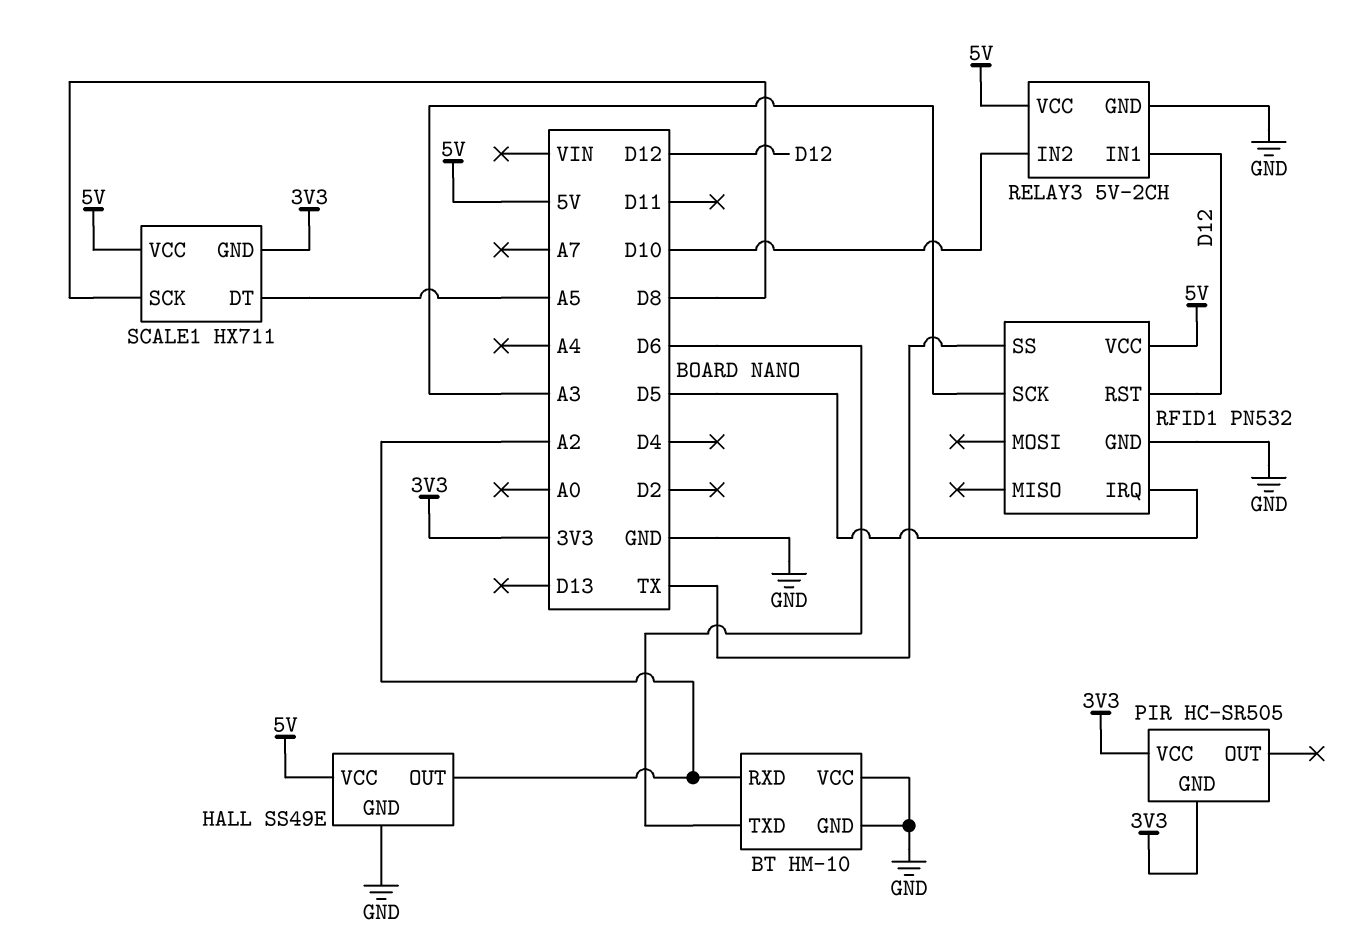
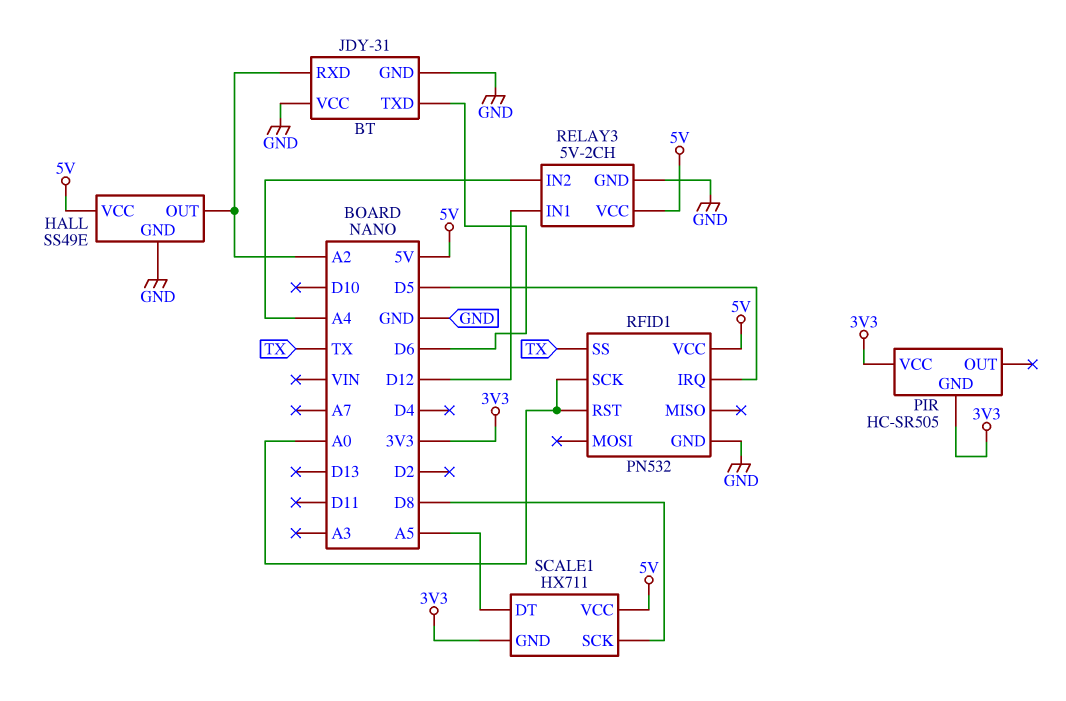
BT: HM-10 -> JDY-31
RELAY3 pin IN2: D10 -> A4
RFID1 pin RST: D12 -> A0
RFID1 pin SCK: A3 -> A0

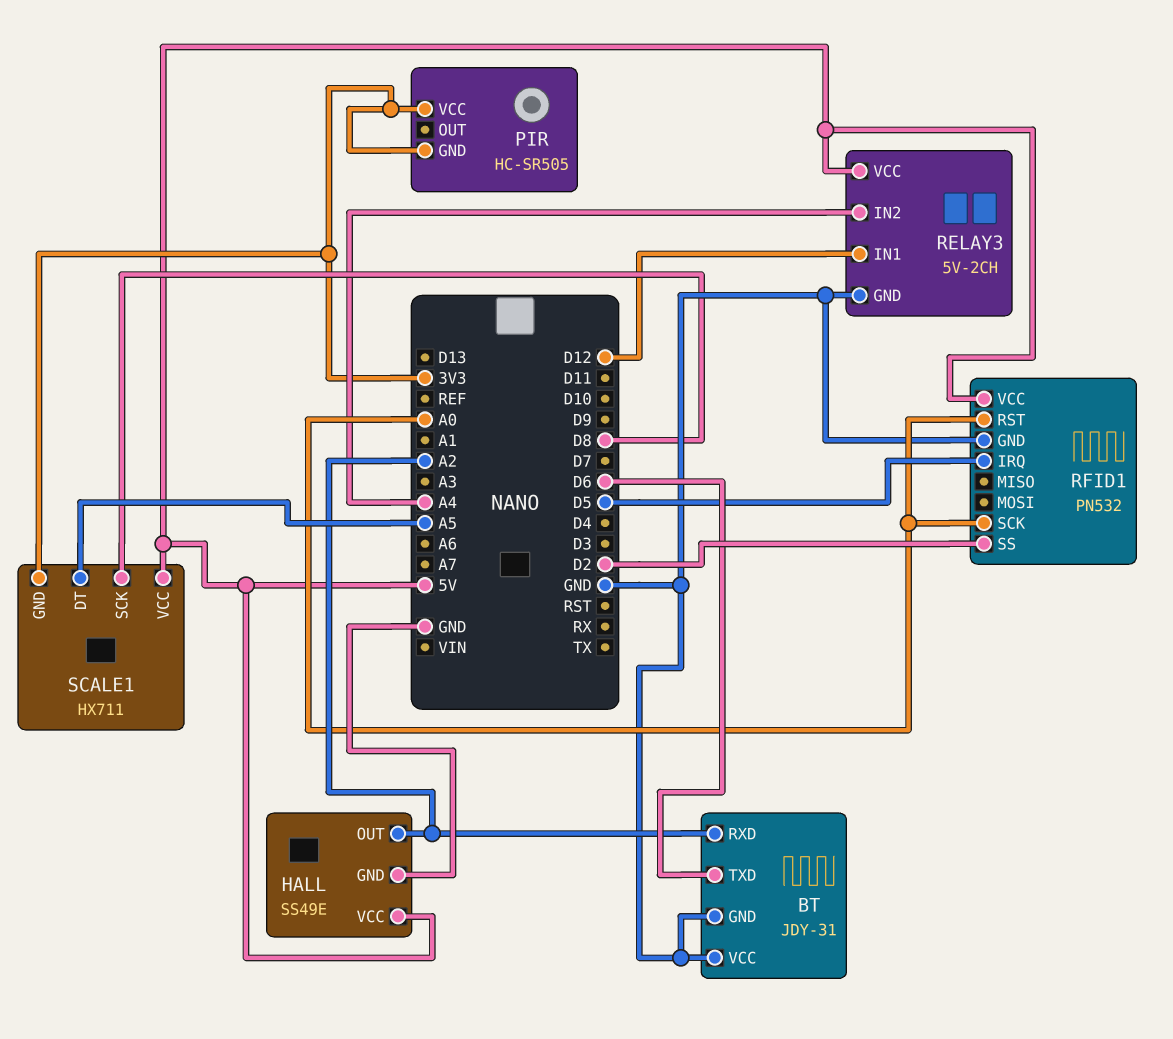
RFID1 pin SS: TX -> D2

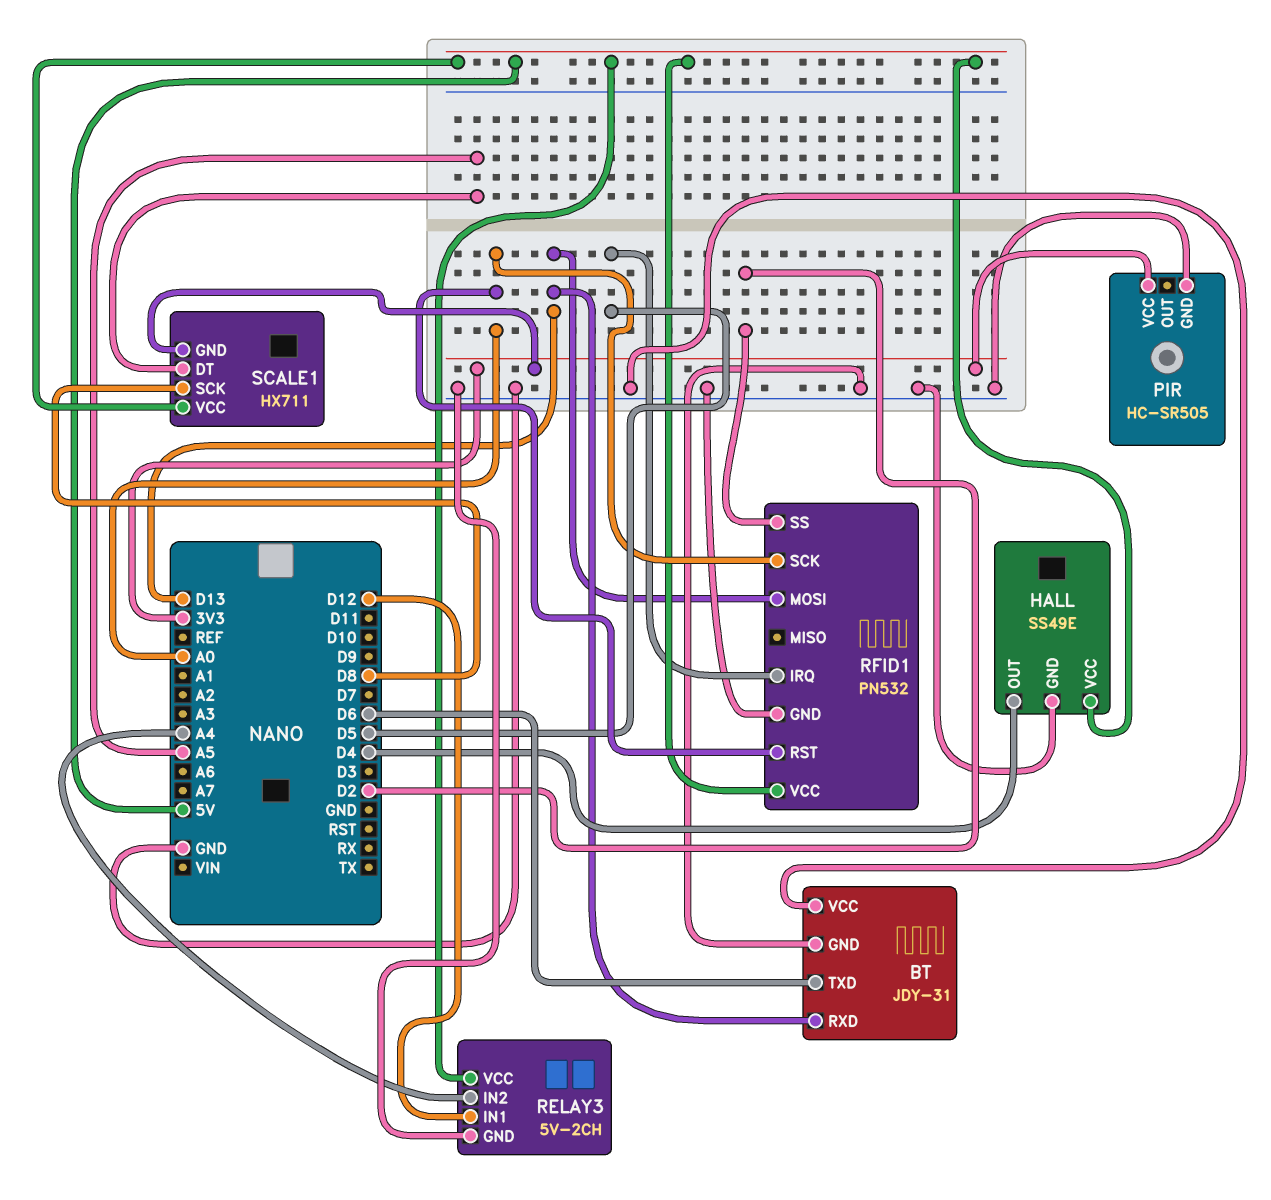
BT pin RXD: A2 -> D13
HALL pin OUT: A2 -> D4
PIR pin GND: 3V3 -> GND
RFID1 pin MOSI: none -> D13

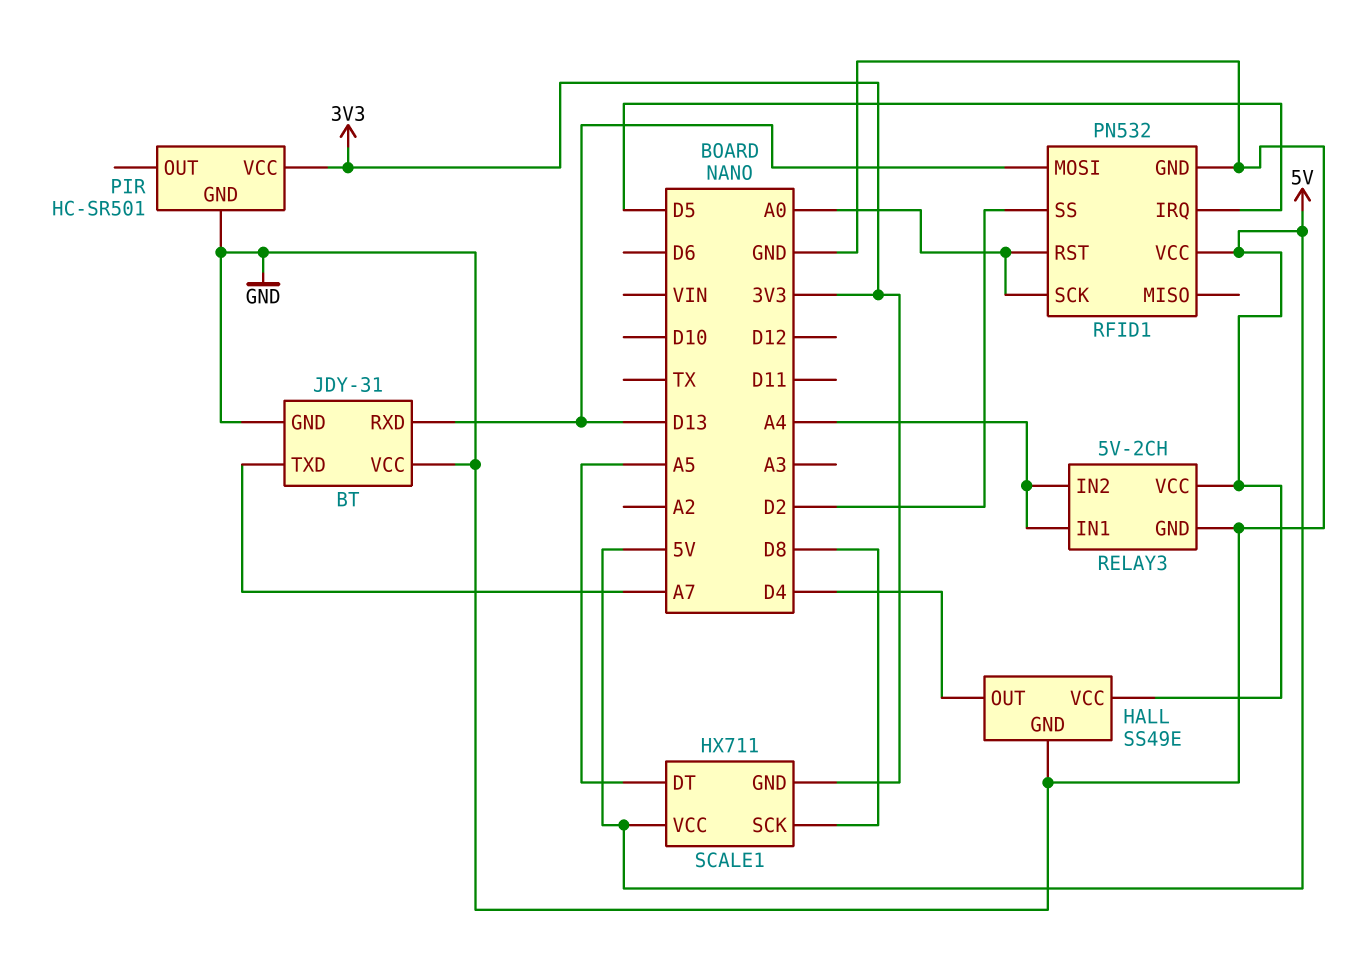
BT pin TXD: D6 -> A7
PIR: HC-SR505 -> HC-SR501
RELAY3 pin IN1: D12 -> A4

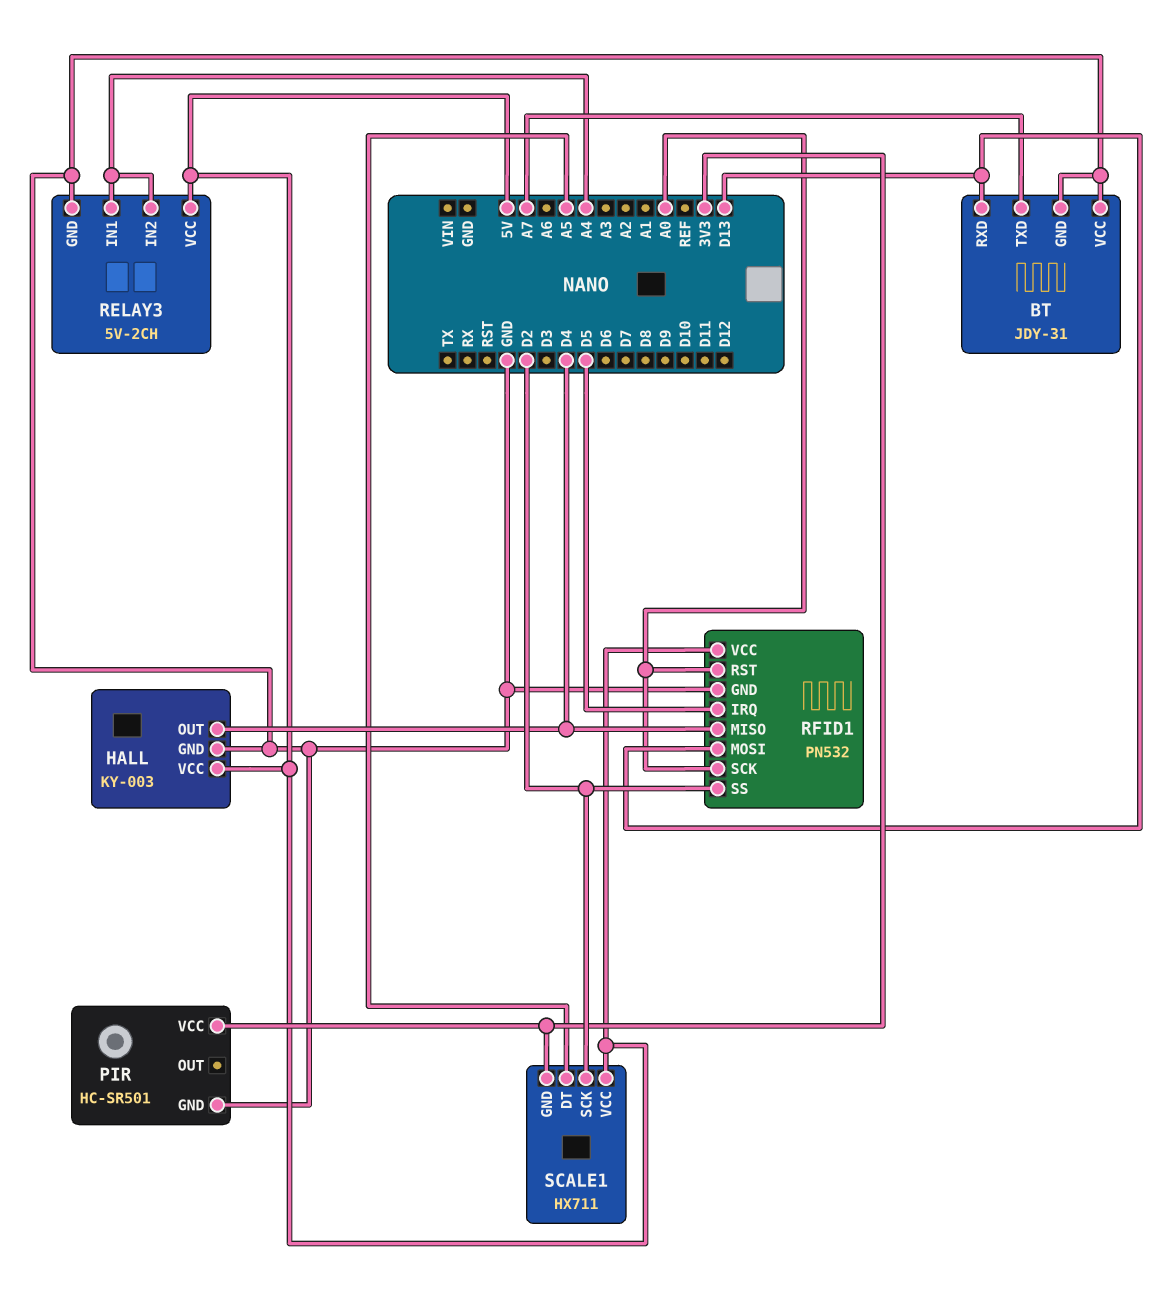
HALL: SS49E -> KY-003
RFID1 pin MISO: none -> D4
SCALE1 pin SCK: D8 -> D2

